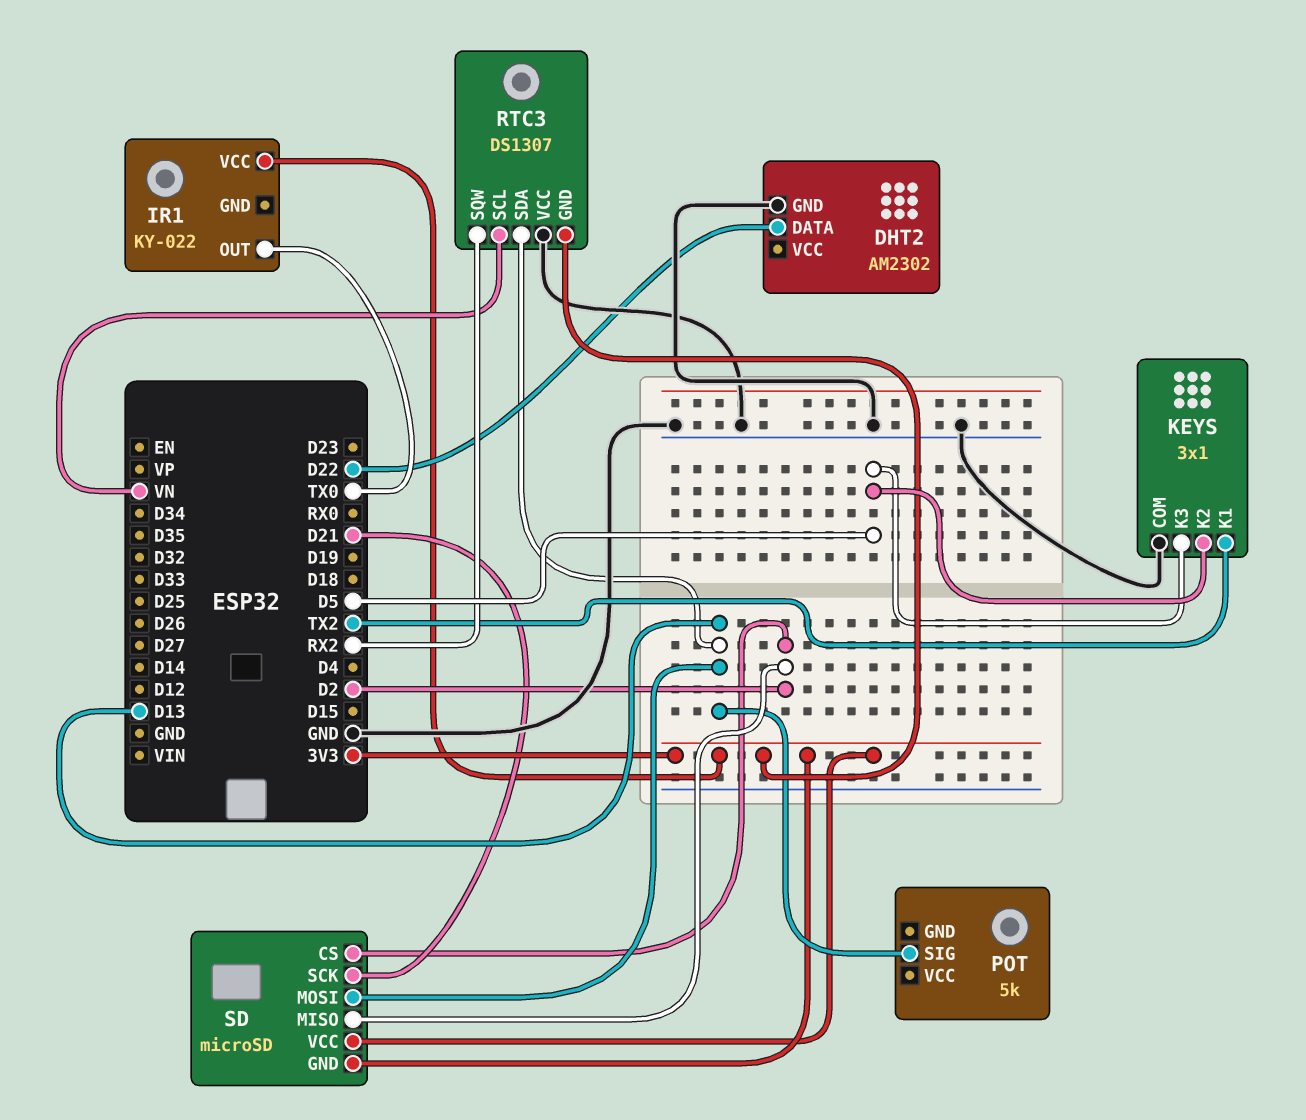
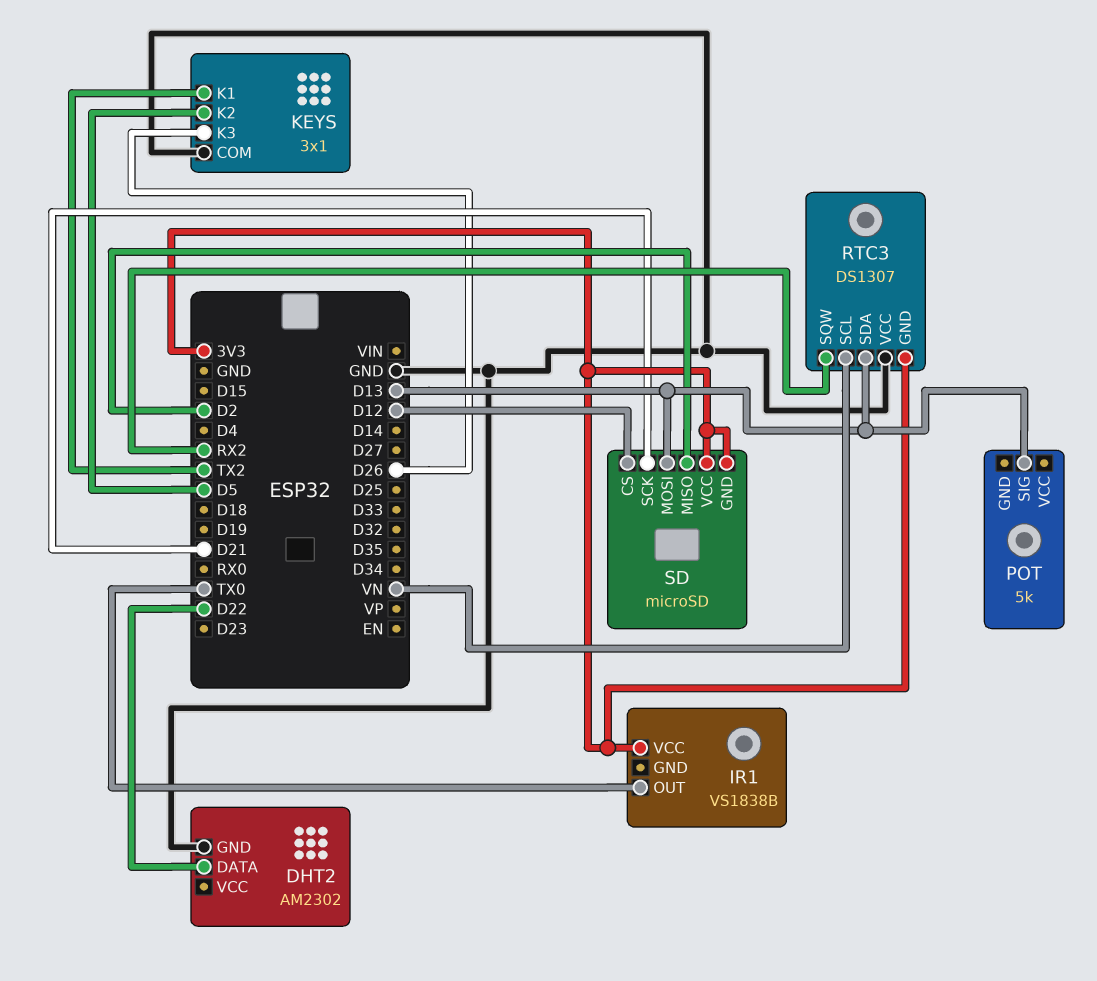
IR1: KY-022 -> VS1838B
KEYS pin K3: D5 -> D26
SD pin CS: D2 -> D12

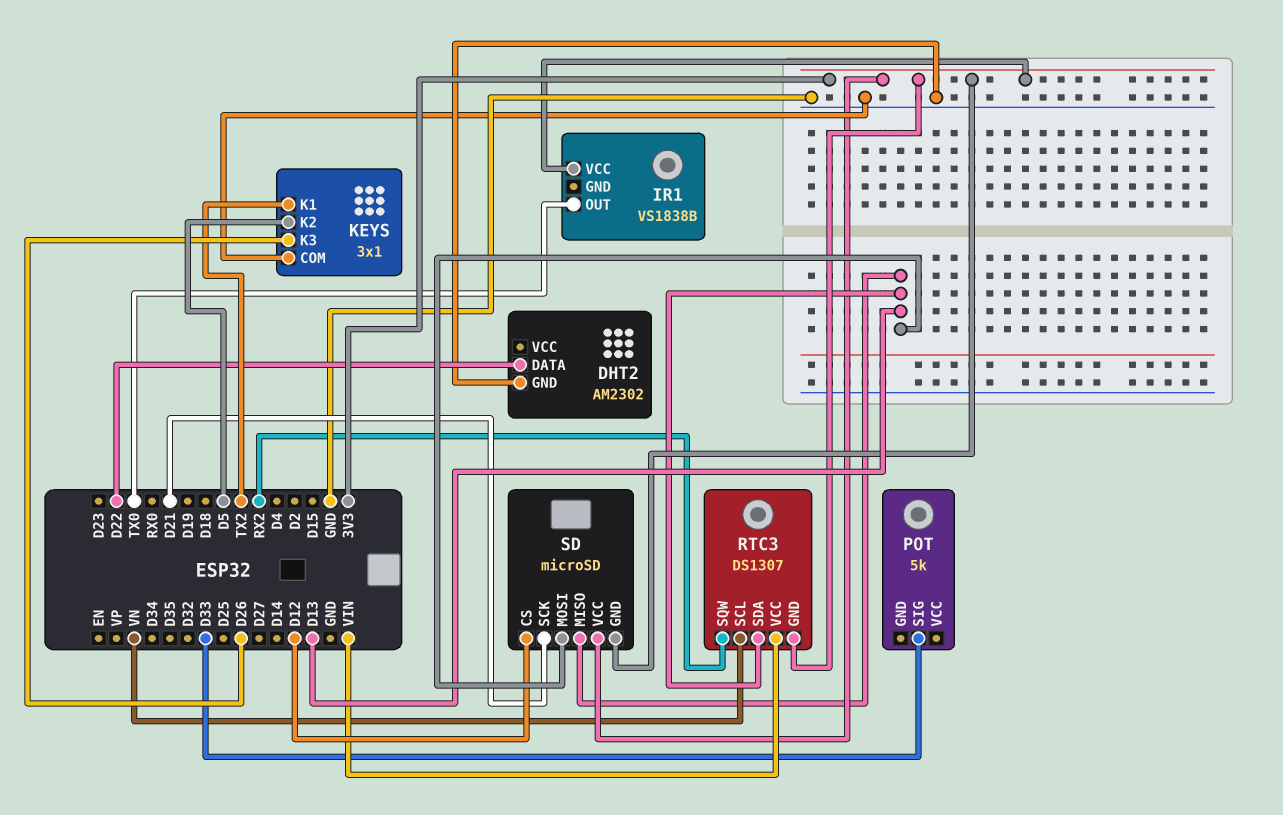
POT pin SIG: D13 -> D33
RTC3 pin VCC: GND -> VIN
SD pin MISO: D2 -> D13

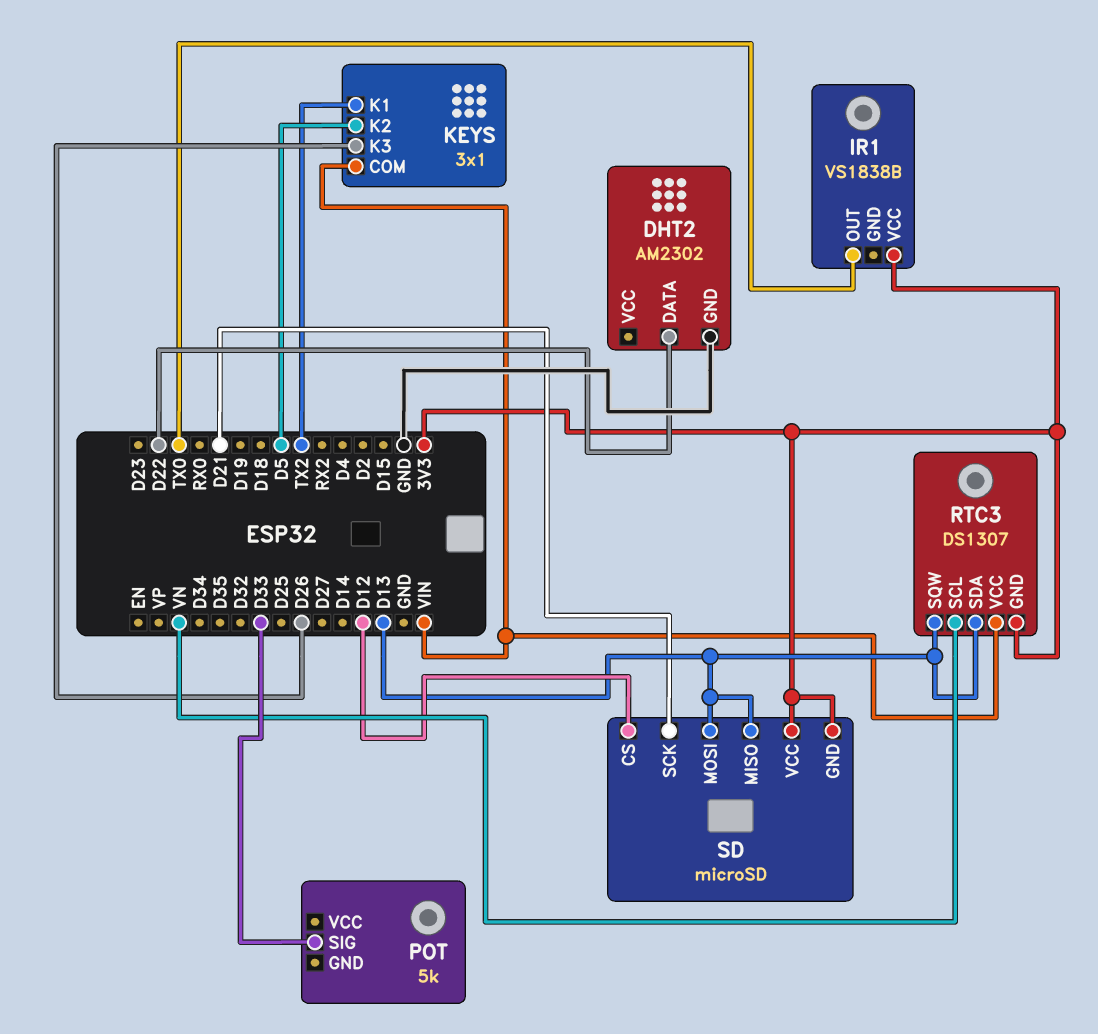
KEYS pin COM: GND -> VIN
RTC3 pin SQW: RX2 -> D13

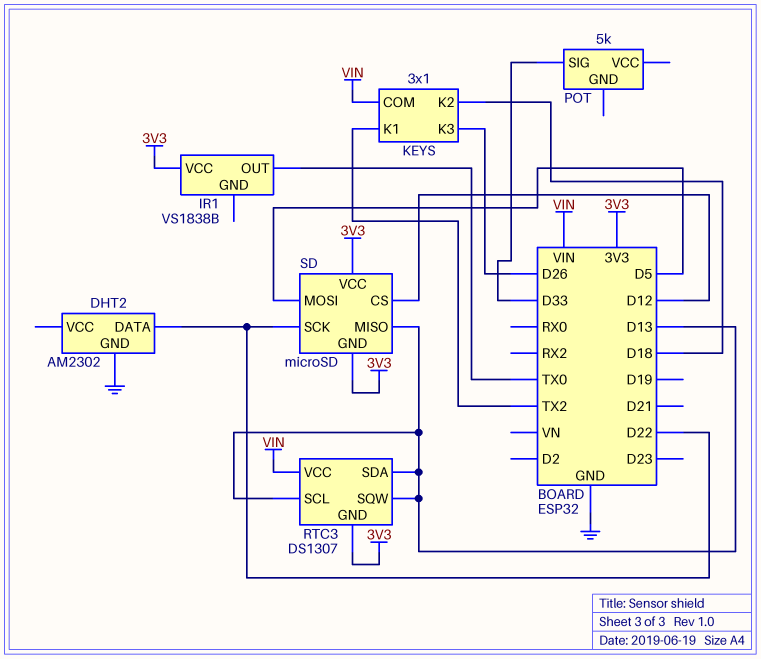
KEYS pin K2: D5 -> D18
RTC3 pin SCL: VN -> D13
SD pin MOSI: D13 -> D5
SD pin SCK: D21 -> D22

